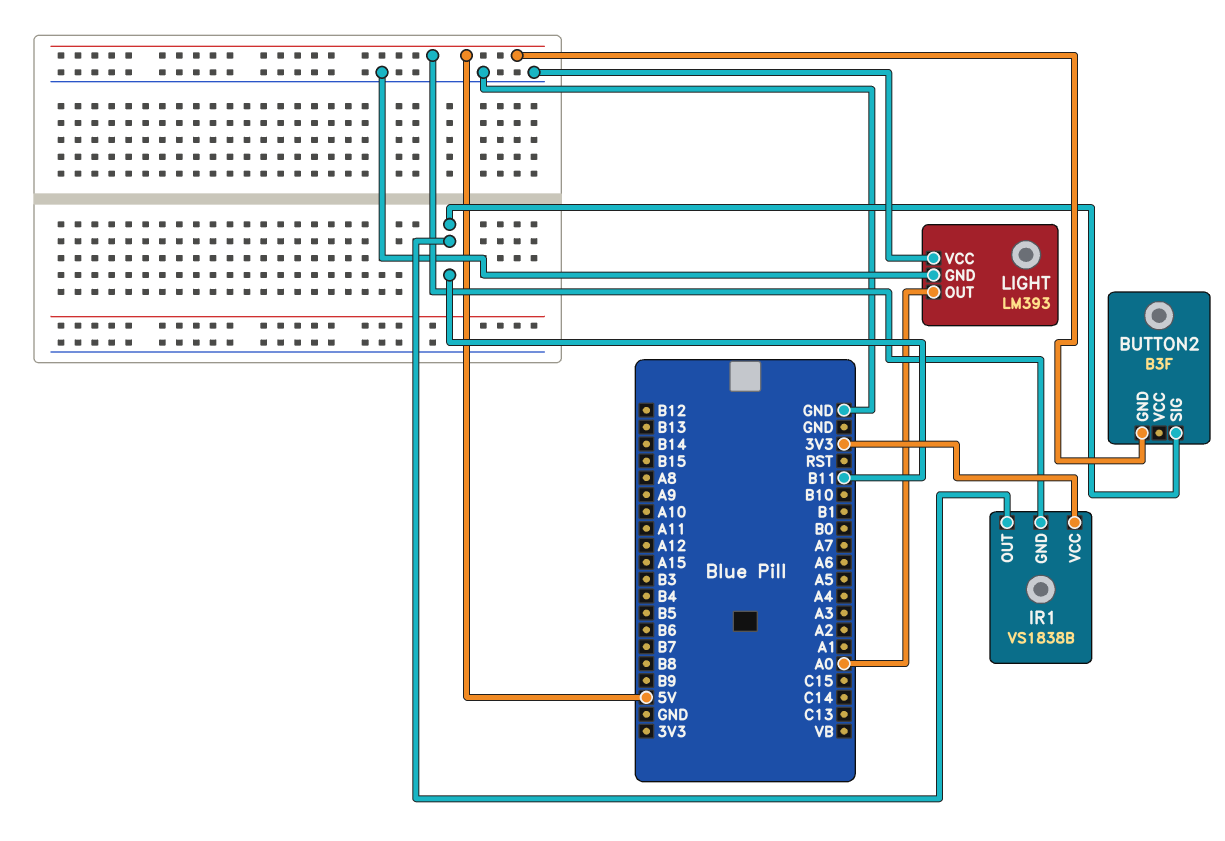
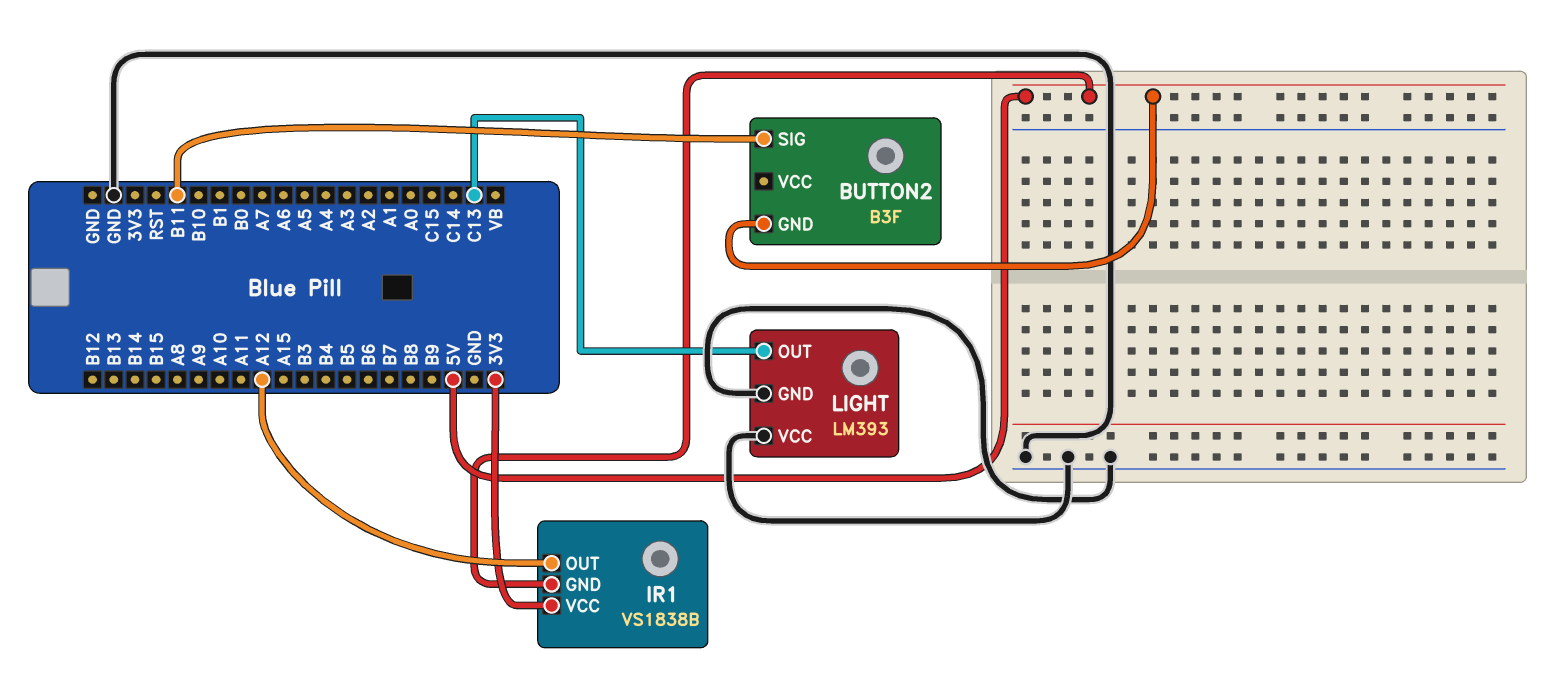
IR1 pin OUT: B11 -> A12
LIGHT pin OUT: A0 -> C13

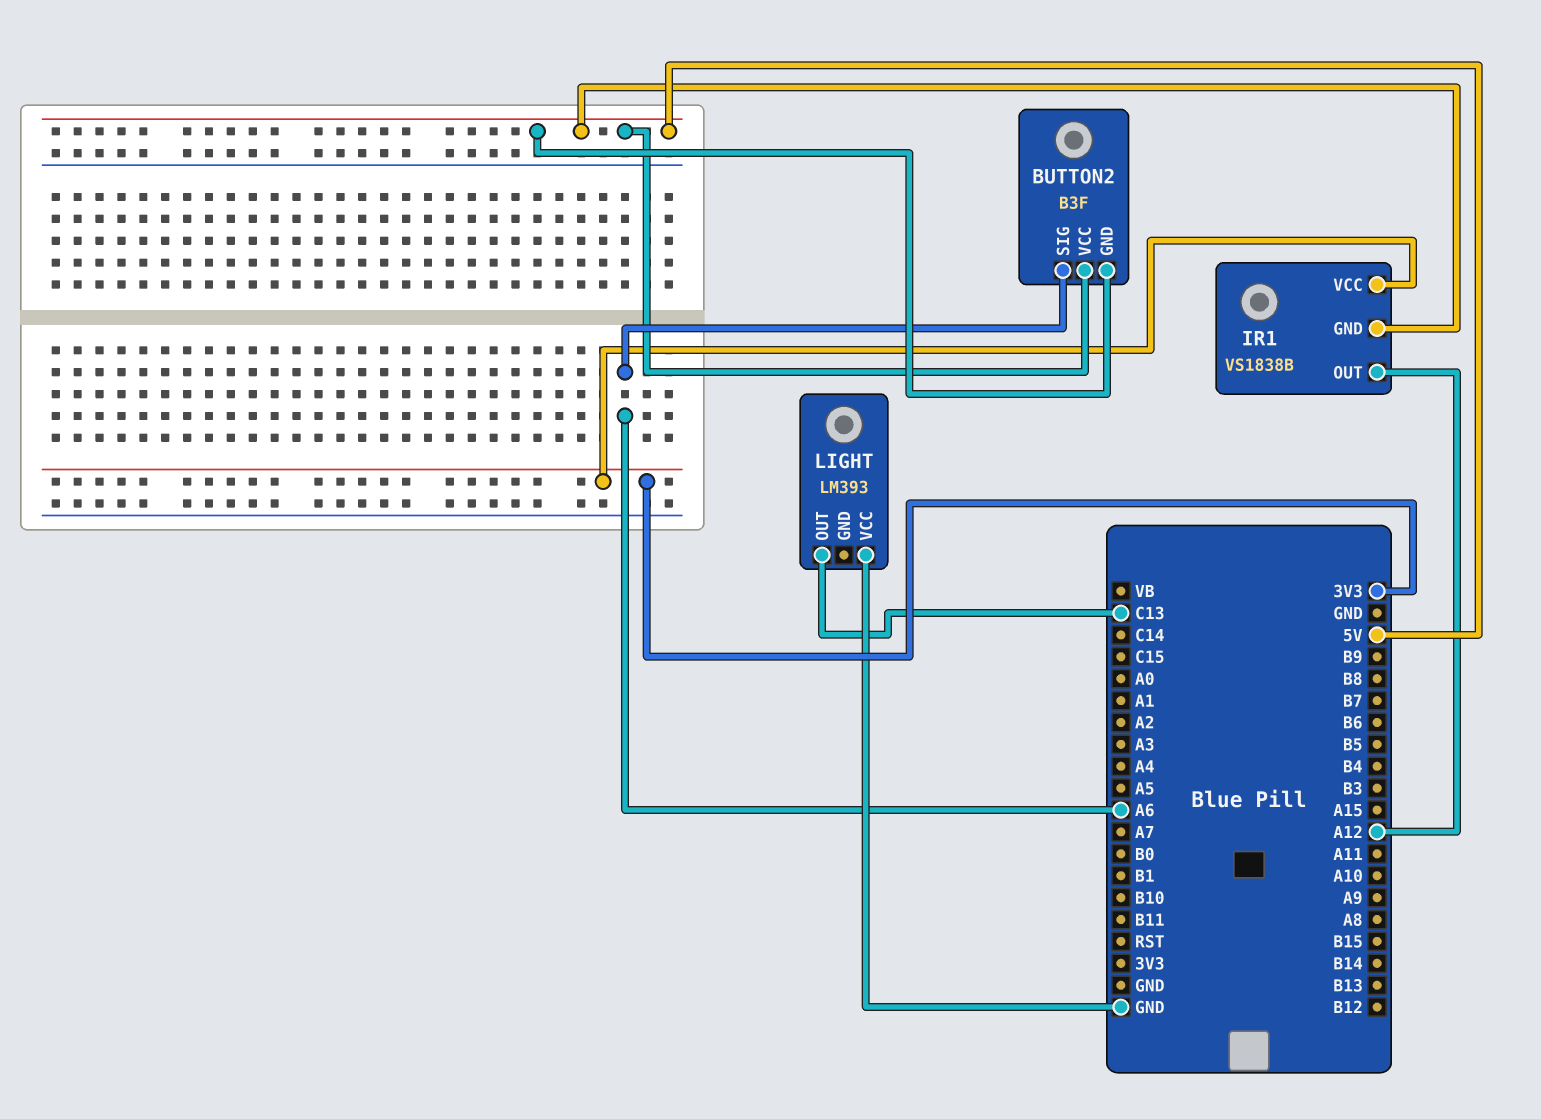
BUTTON2 pin SIG: B11 -> A6
BUTTON2 pin VCC: none -> 5V
LIGHT pin GND: GND -> none

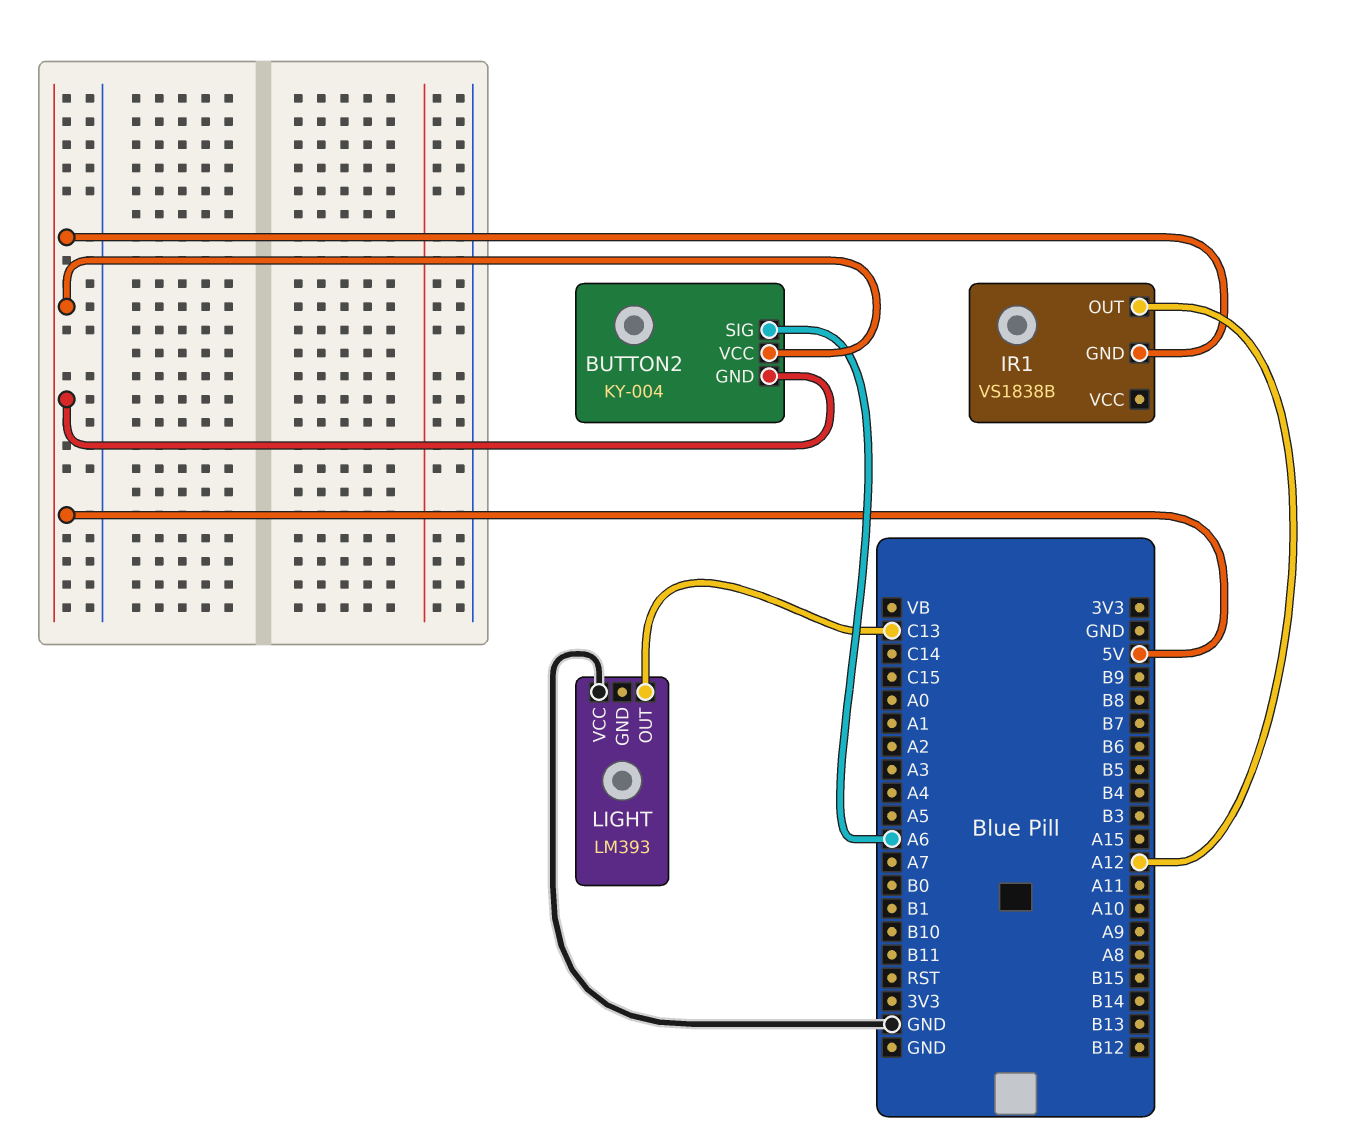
BUTTON2: B3F -> KY-004
IR1 pin VCC: 3V3 -> none

